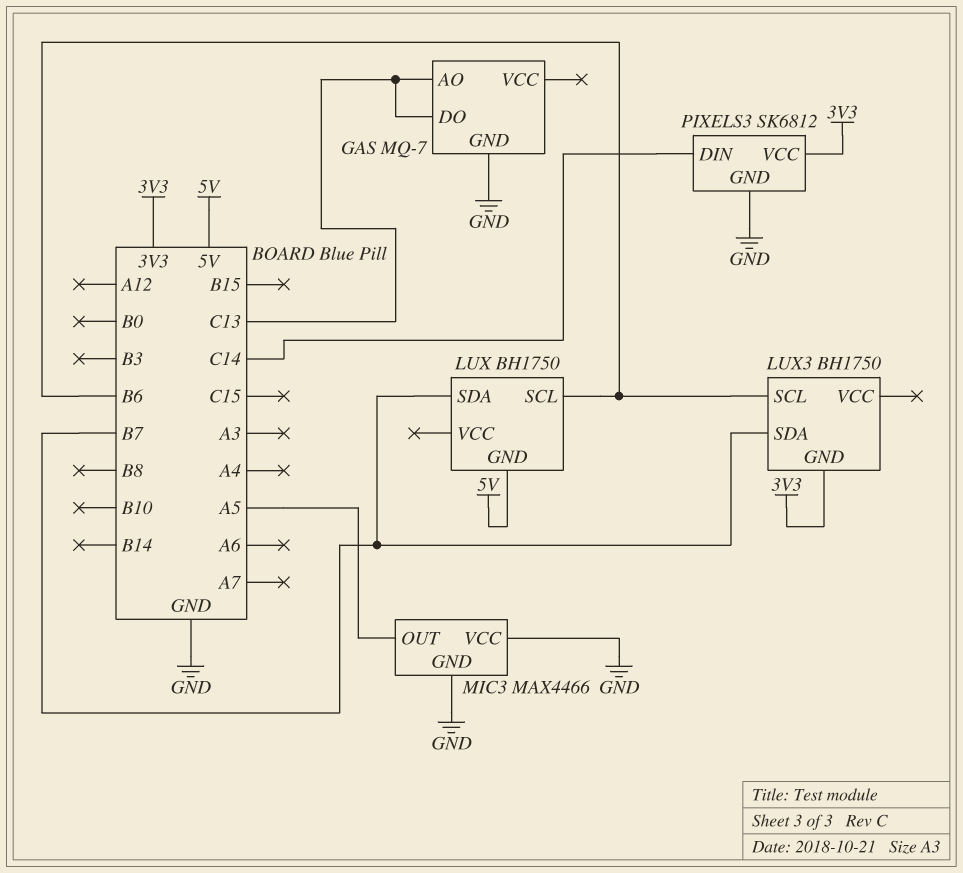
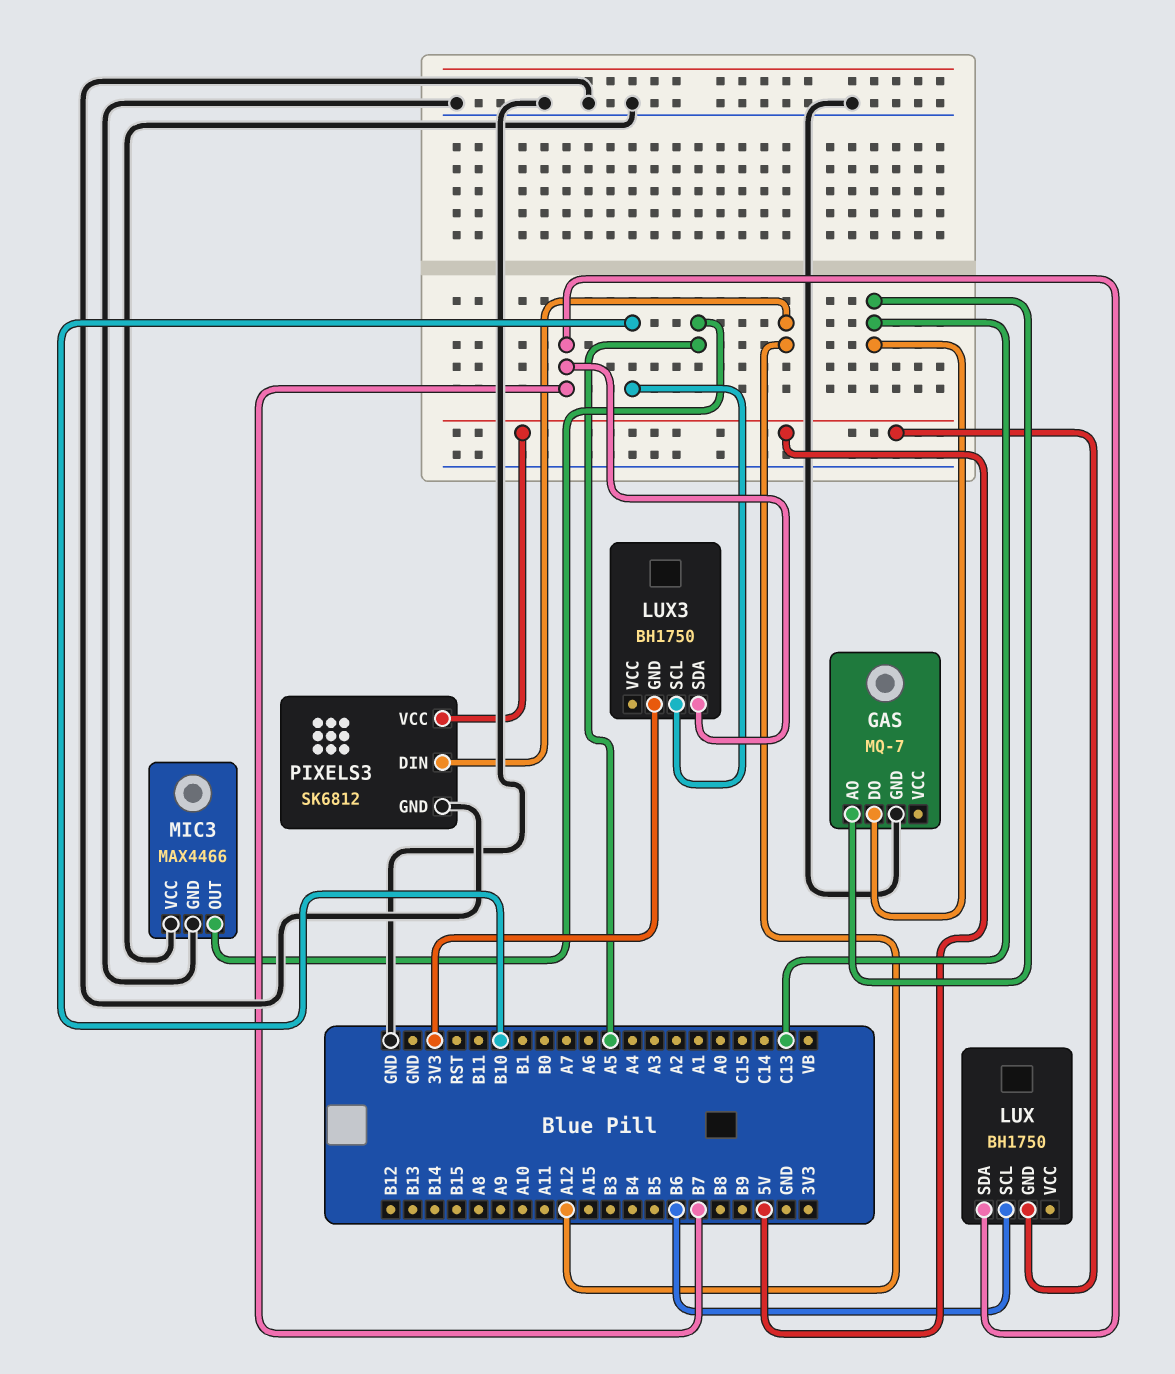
LUX3 pin SCL: B6 -> B10
PIXELS3 pin DIN: C14 -> A12
PIXELS3 pin VCC: 3V3 -> 5V

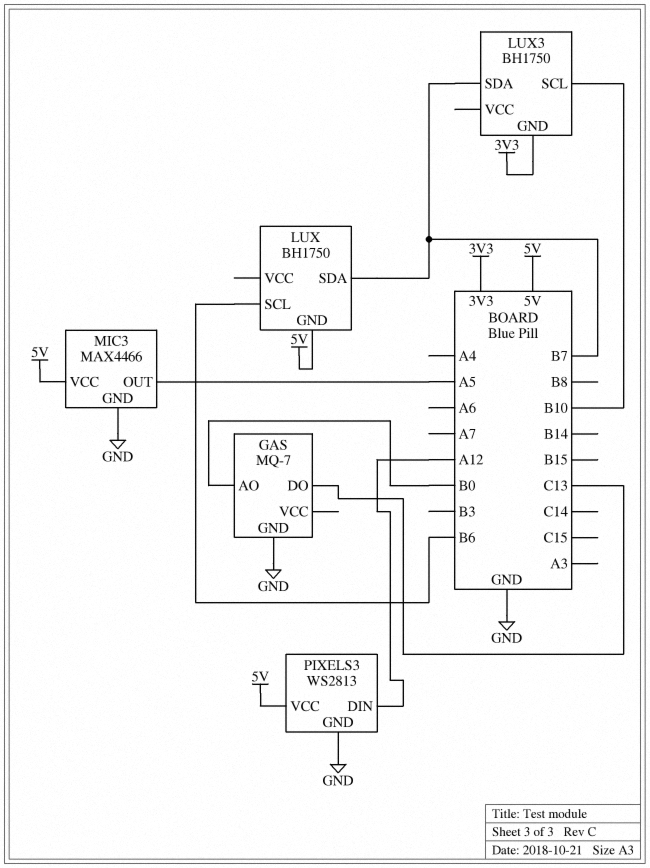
GAS pin AO: C13 -> B0
MIC3 pin VCC: GND -> 5V
PIXELS3: SK6812 -> WS2813

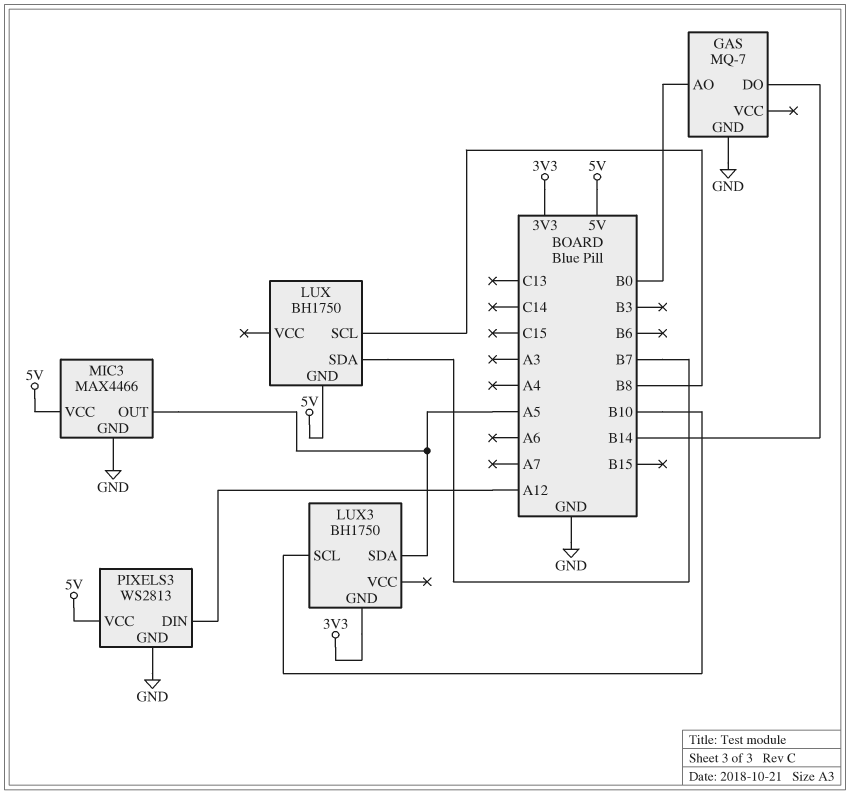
GAS pin DO: C13 -> B14
LUX pin SCL: B6 -> B8
LUX3 pin SDA: B7 -> A5

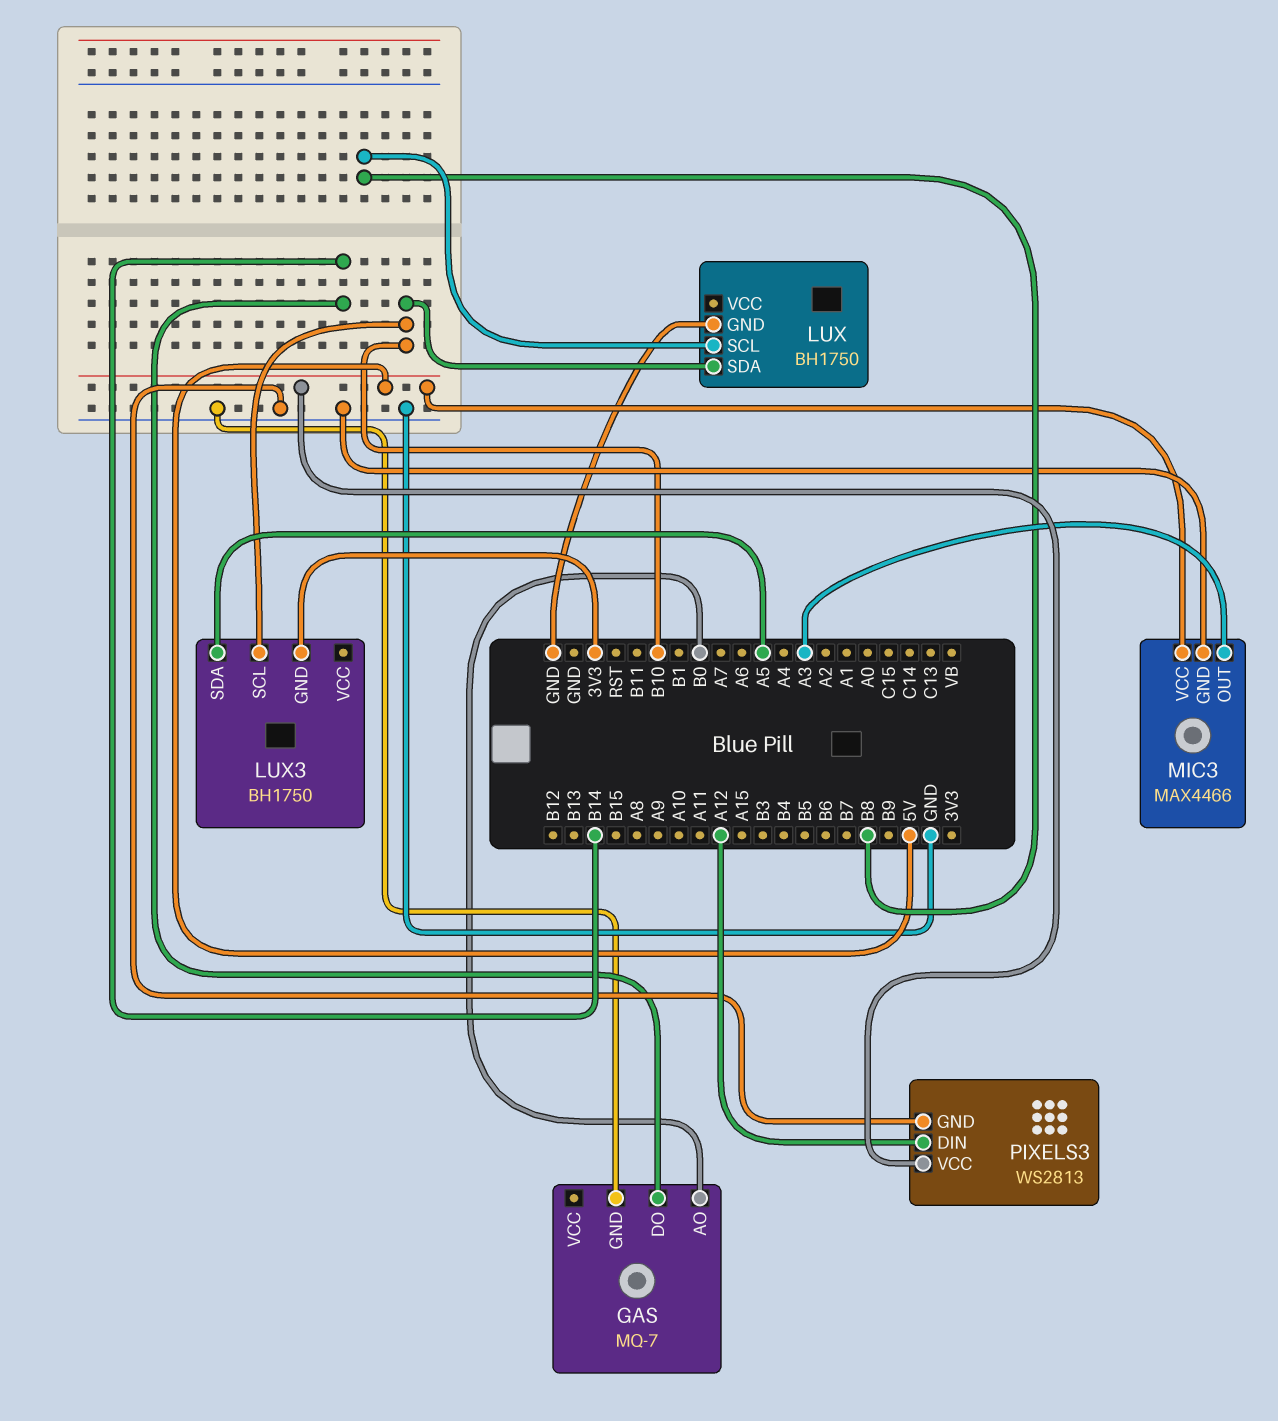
LUX pin GND: 5V -> GND
LUX pin SDA: B7 -> B10
MIC3 pin OUT: A5 -> A3

